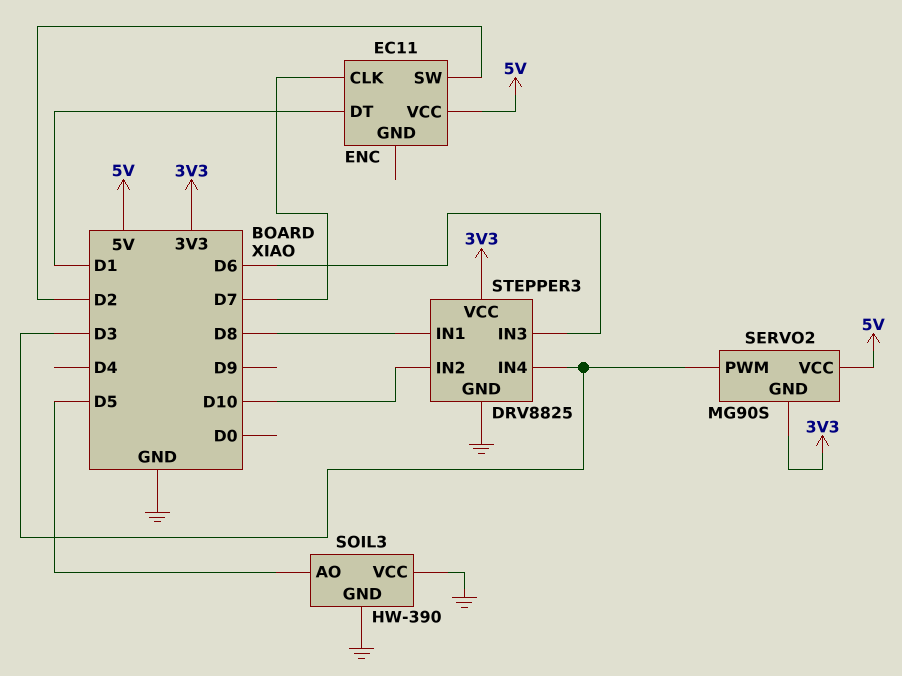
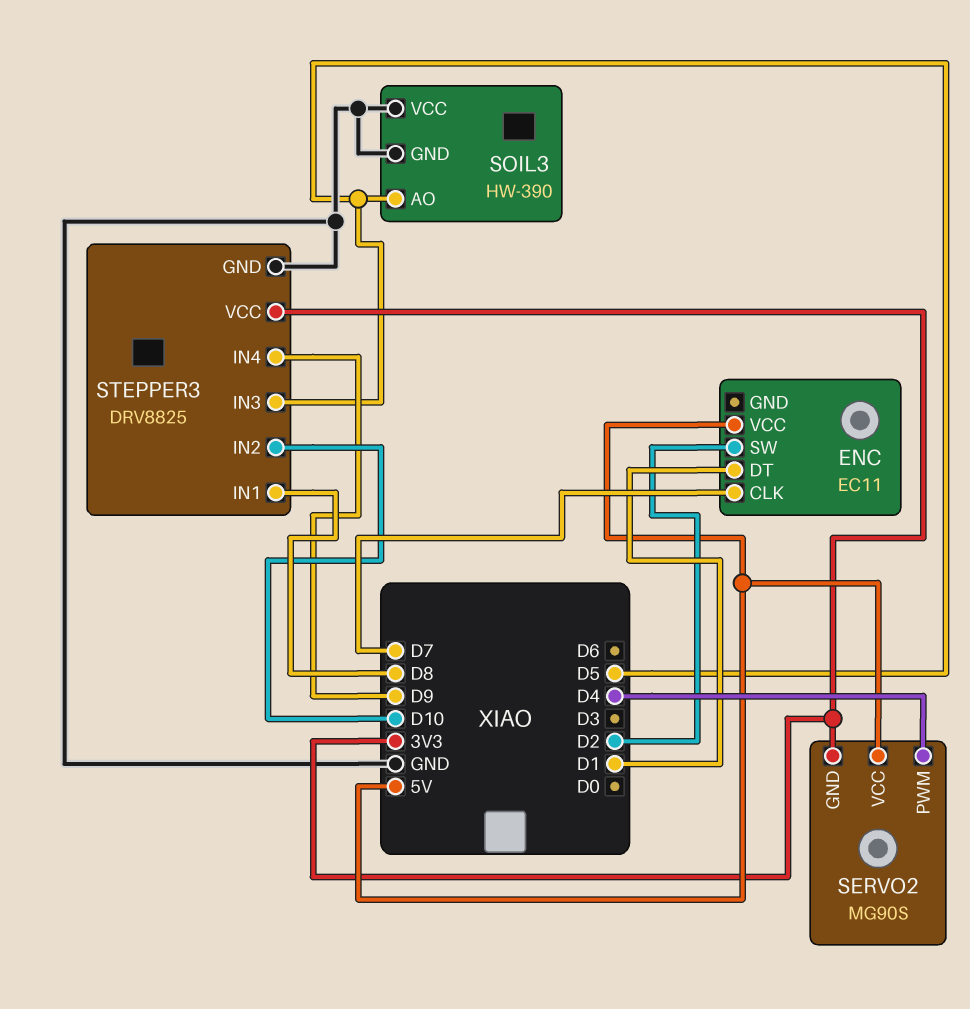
SERVO2 pin PWM: D3 -> D4
STEPPER3 pin IN3: D6 -> D5
STEPPER3 pin IN4: D3 -> D9

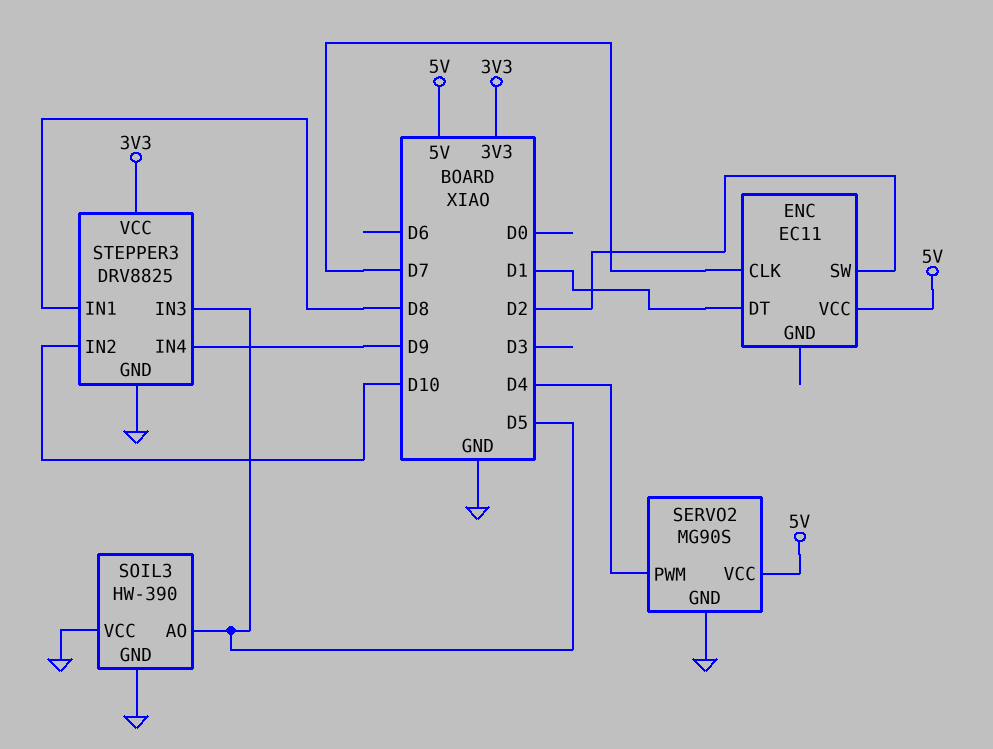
SERVO2 pin GND: 3V3 -> GND

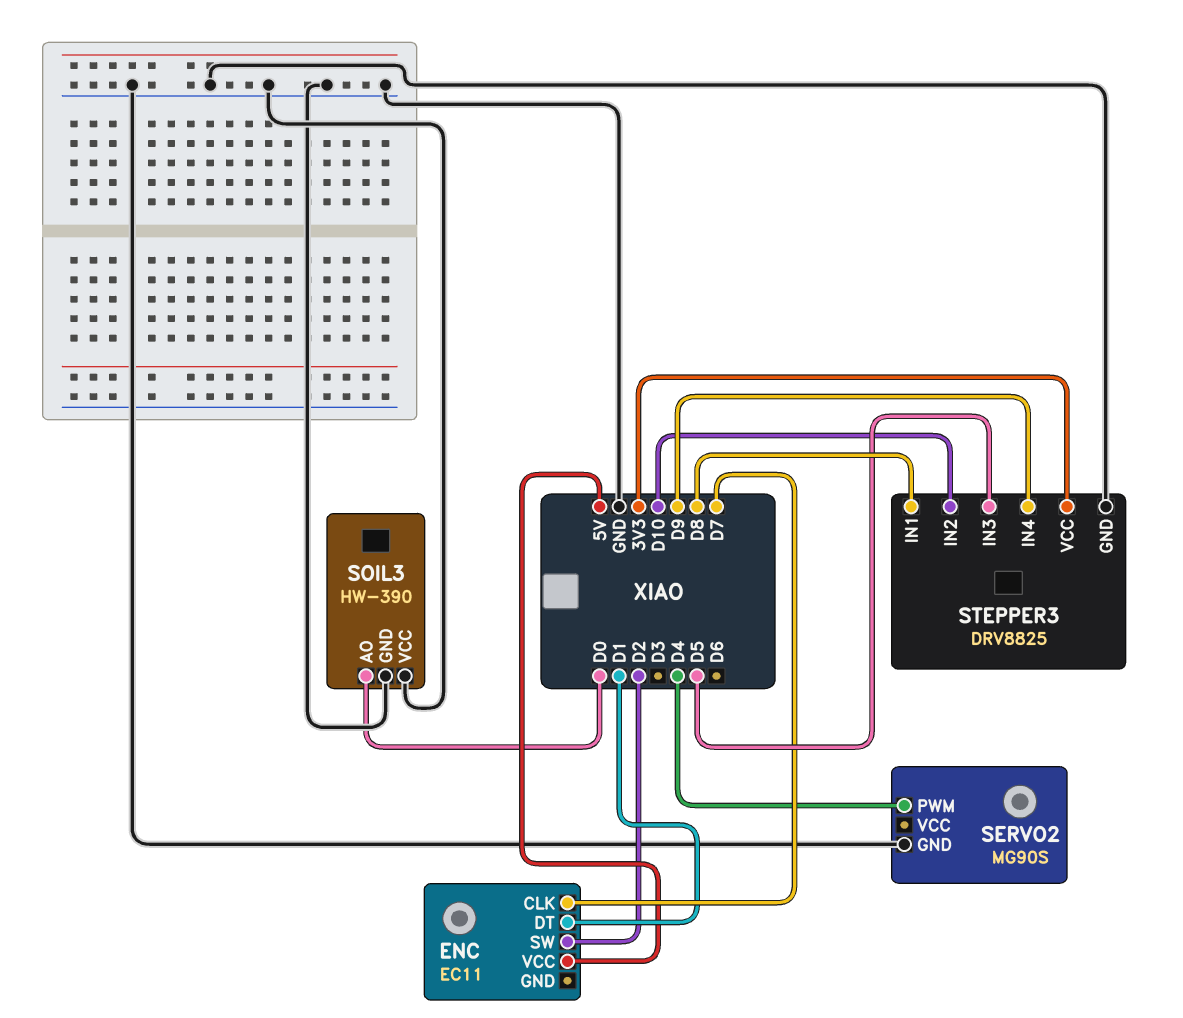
SERVO2 pin VCC: 5V -> none
SOIL3 pin AO: D5 -> D0

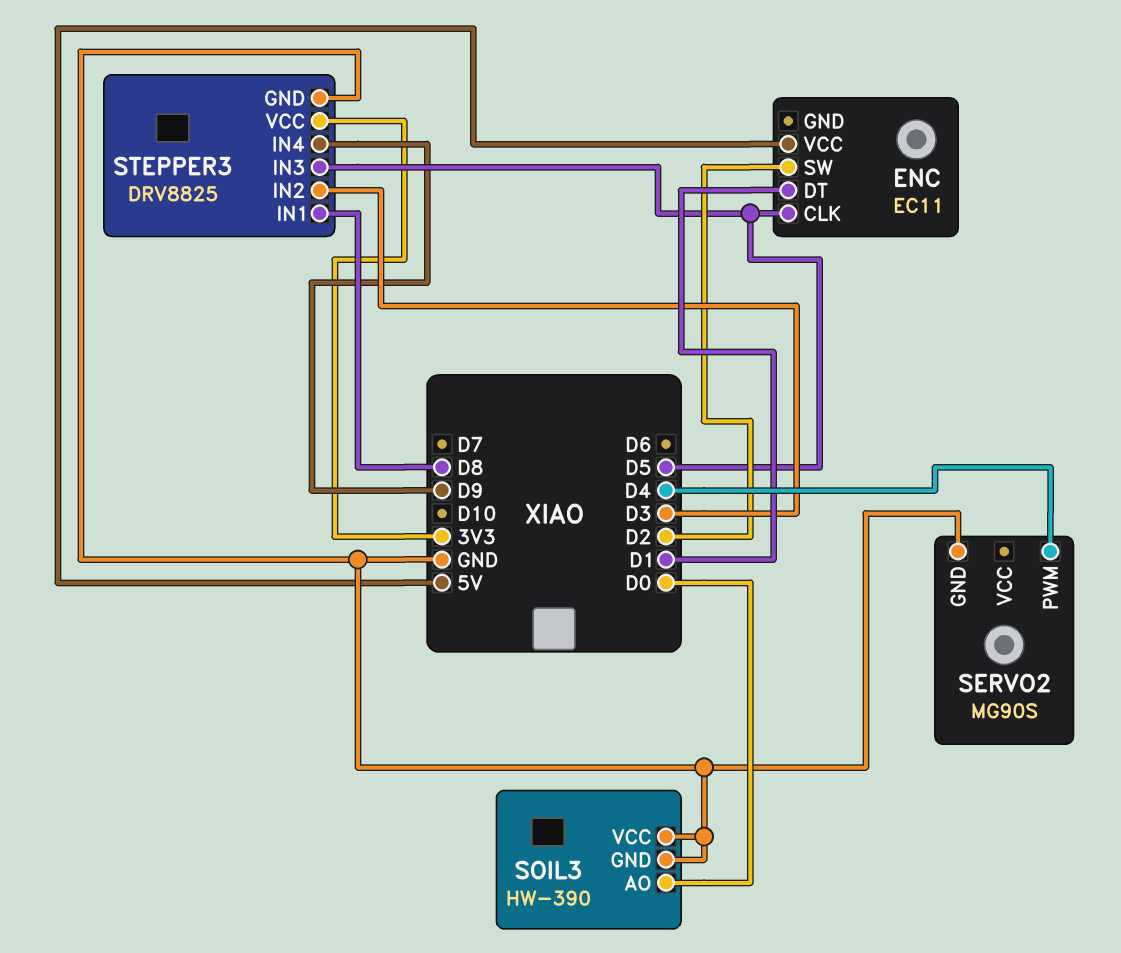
ENC pin CLK: D7 -> D5
STEPPER3 pin IN2: D10 -> D3

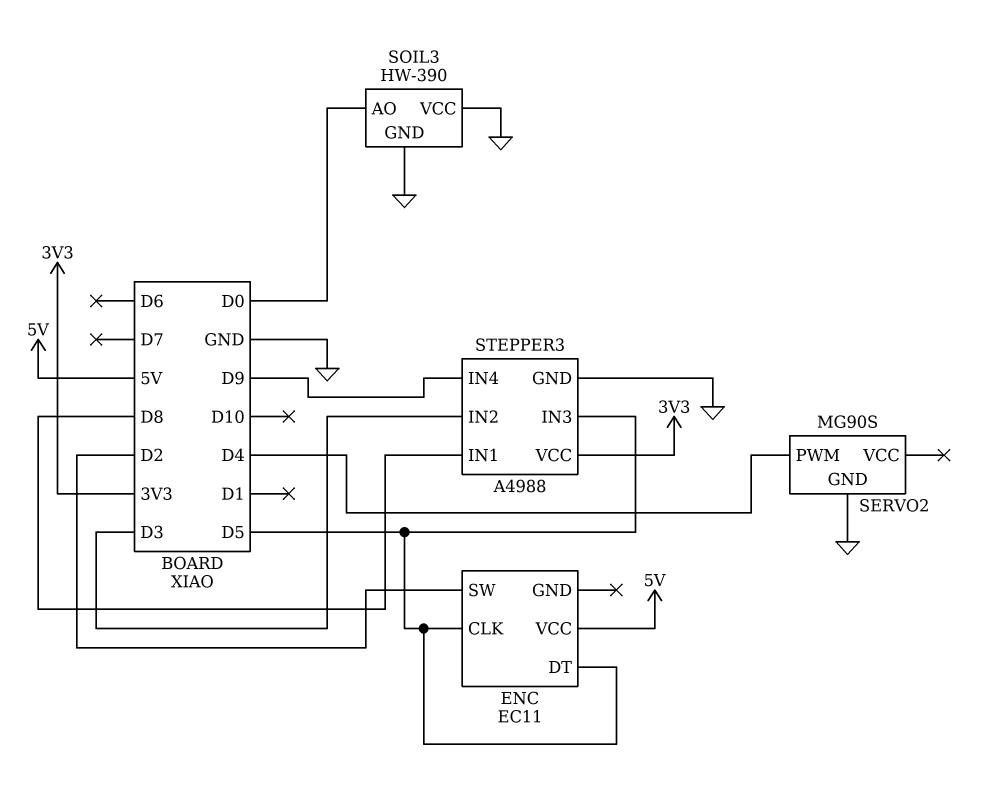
ENC pin DT: D1 -> D5
STEPPER3: DRV8825 -> A4988

